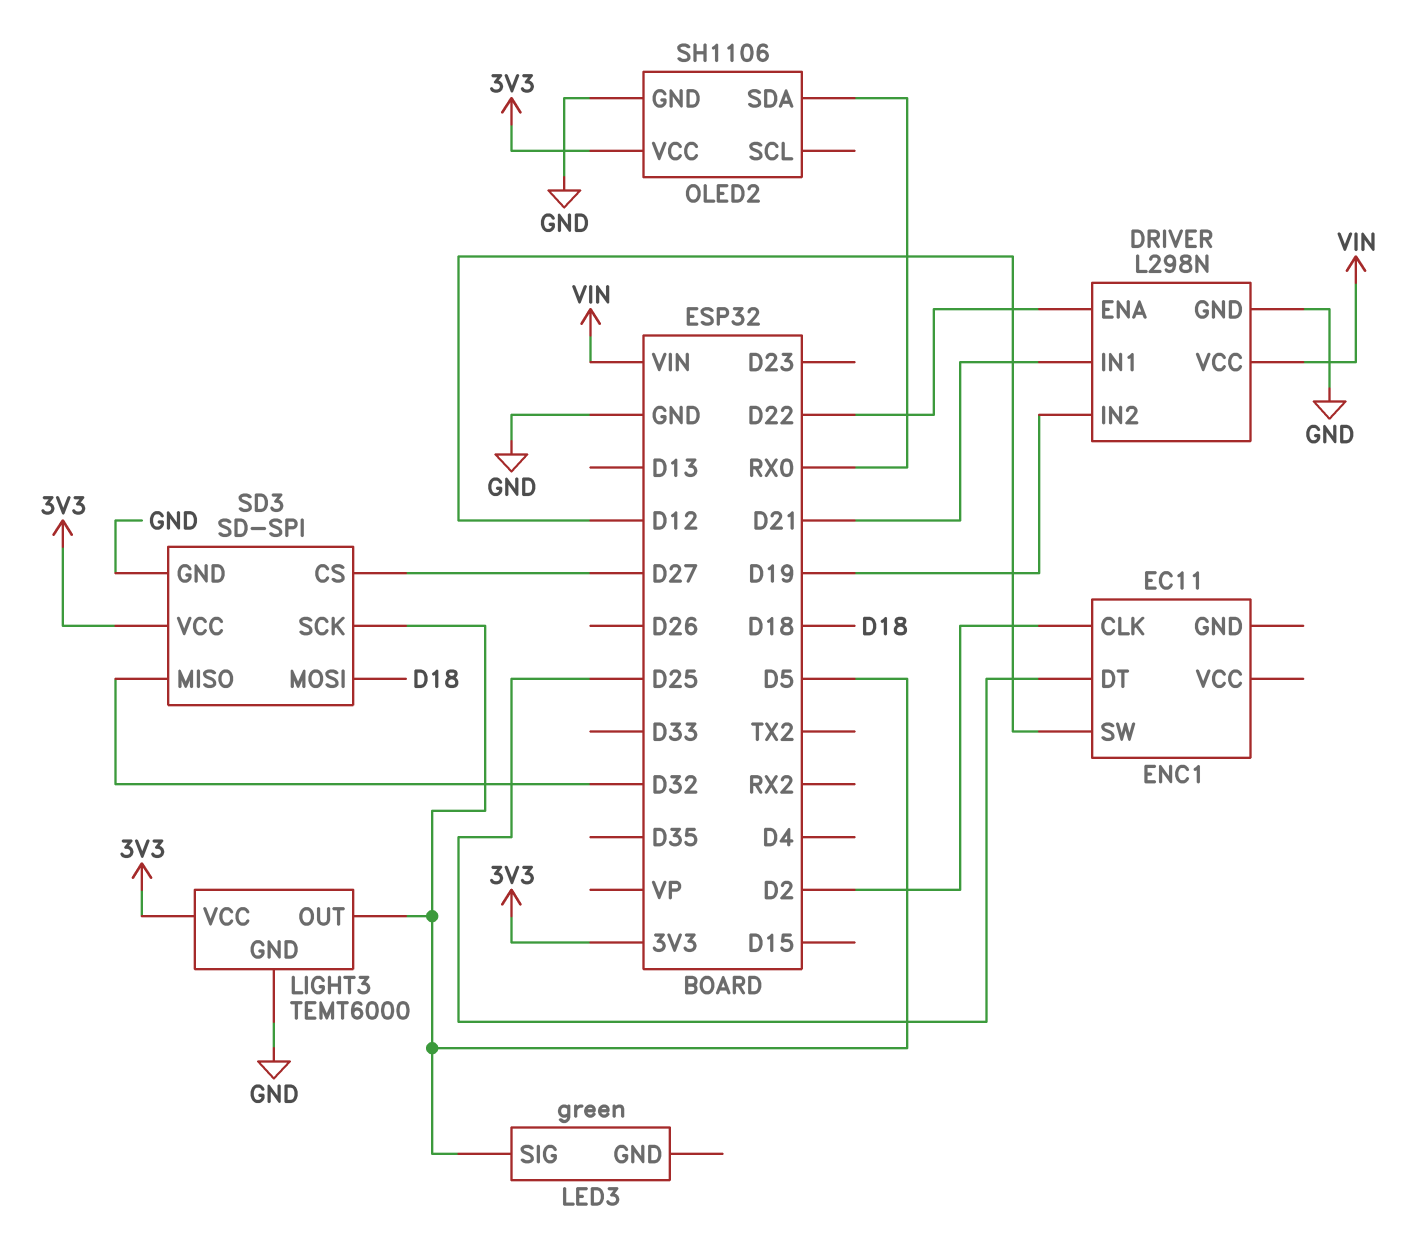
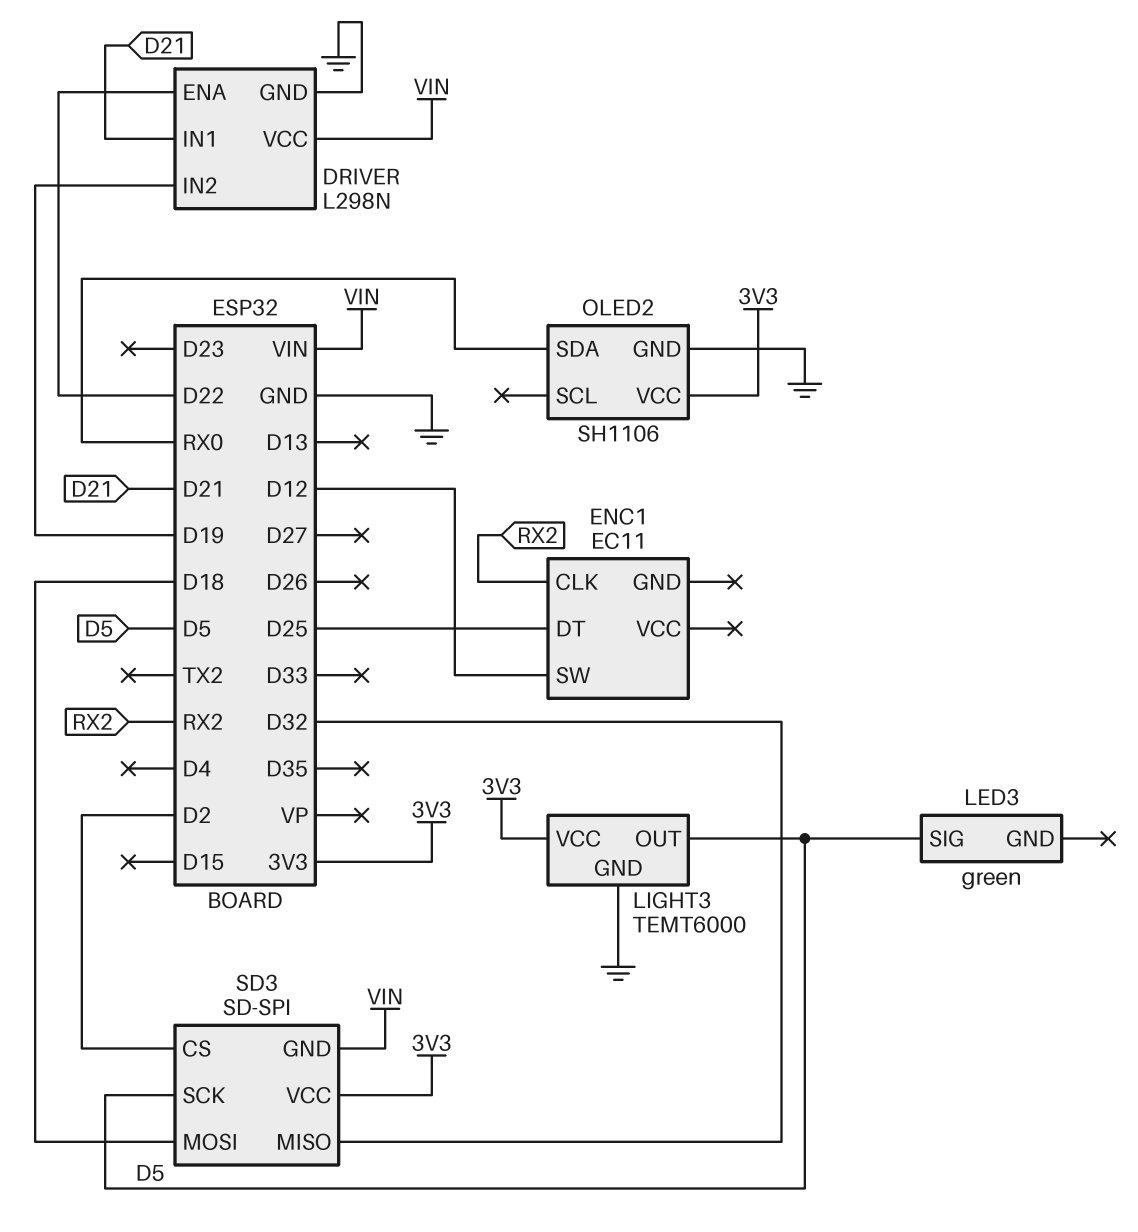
ENC1 pin CLK: D2 -> RX2
SD3 pin CS: D27 -> D2
SD3 pin GND: GND -> VIN

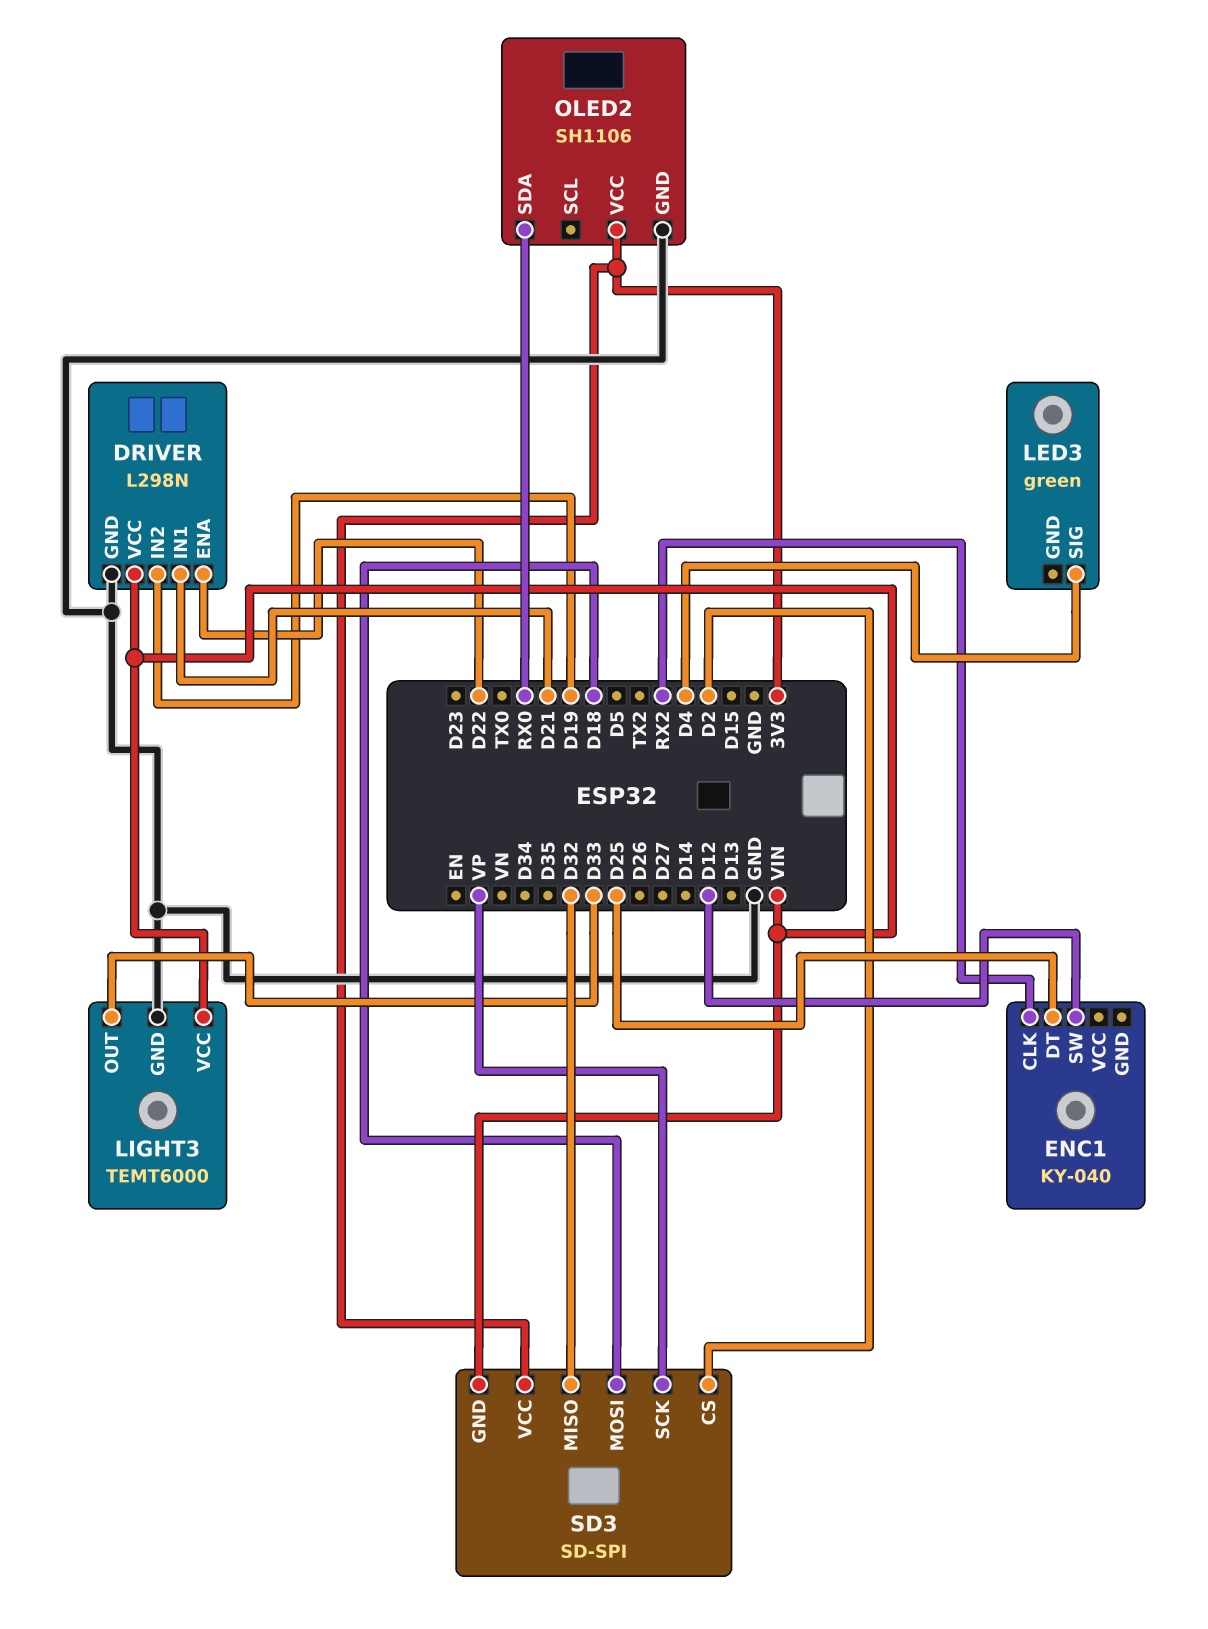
ENC1: EC11 -> KY-040
LED3 pin SIG: D5 -> D4
LIGHT3 pin OUT: D5 -> D33
LIGHT3 pin VCC: 3V3 -> VIN
SD3 pin SCK: D5 -> VP

